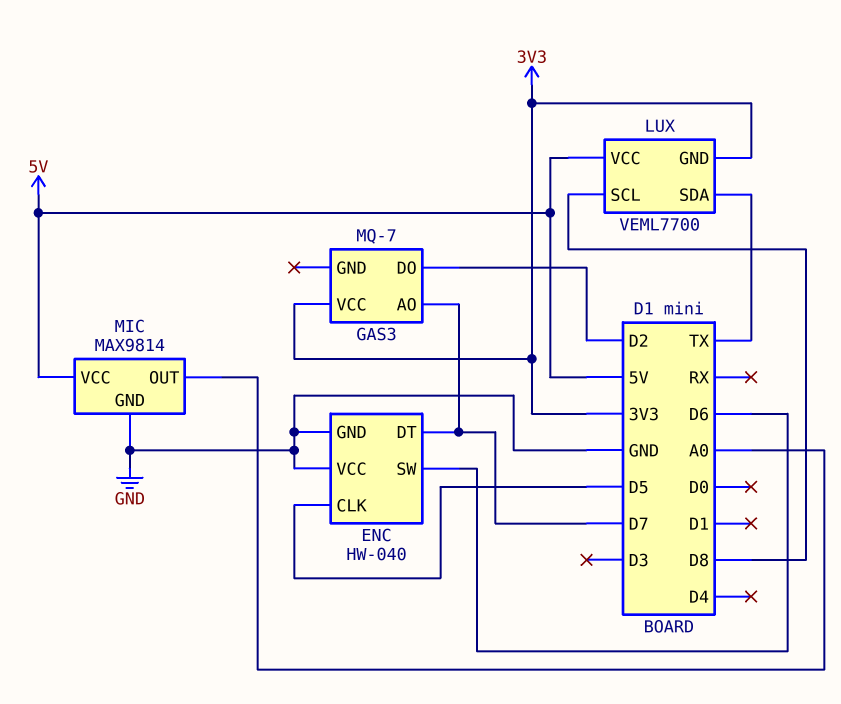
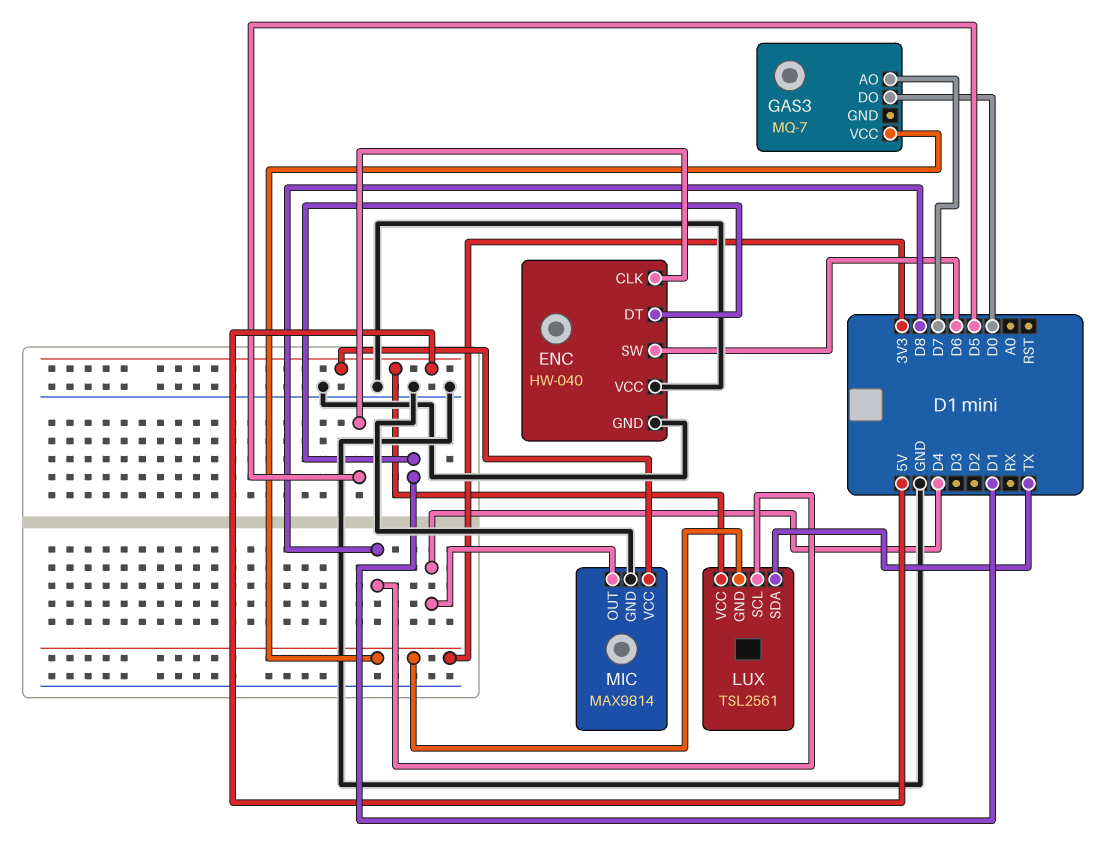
ENC pin DT: D7 -> D1
GAS3 pin DO: D2 -> D0
LUX: VEML7700 -> TSL2561
MIC pin OUT: A0 -> D4

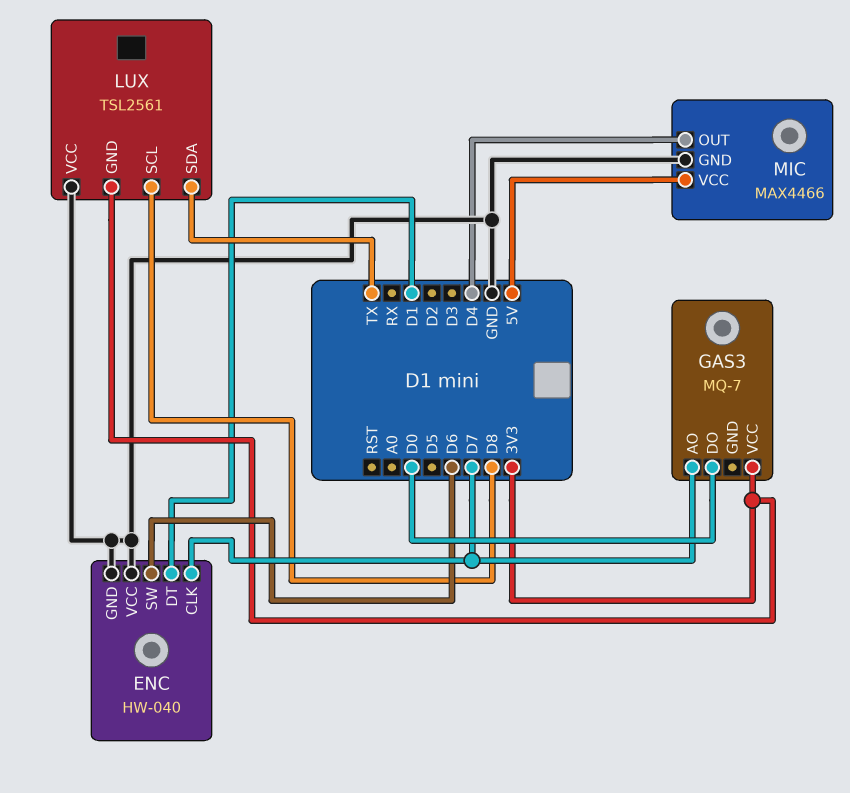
ENC pin CLK: D5 -> D7
LUX pin VCC: 5V -> GND
MIC: MAX9814 -> MAX4466

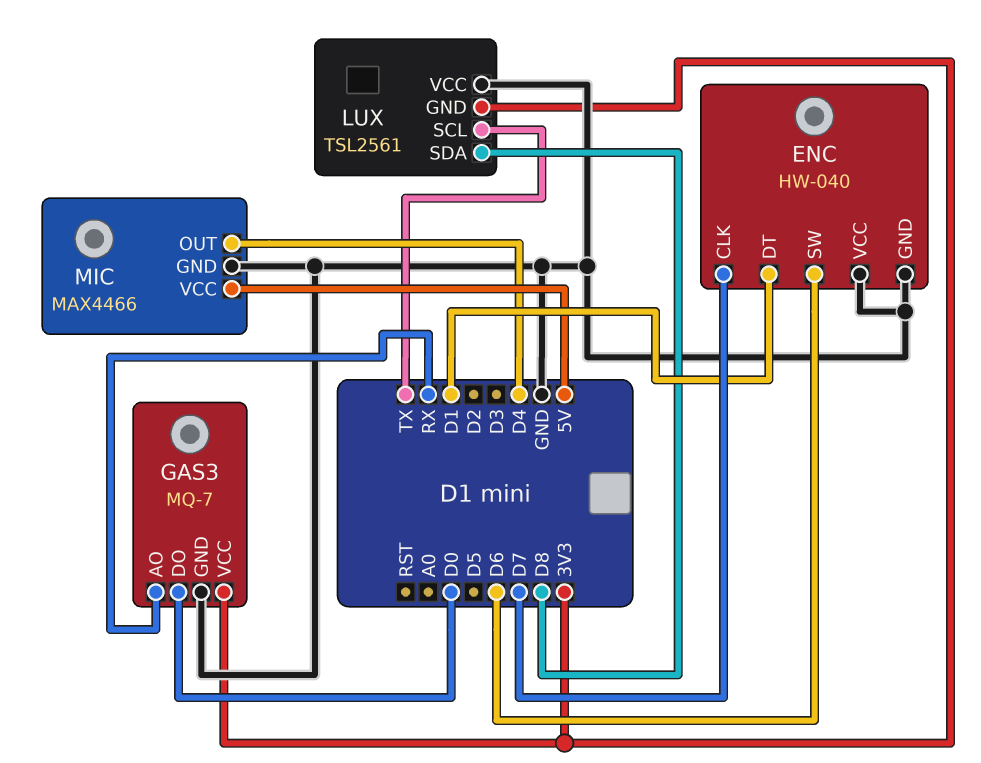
GAS3 pin AO: D7 -> RX
GAS3 pin GND: none -> GND
LUX pin SCL: D8 -> TX
LUX pin SDA: TX -> D8

